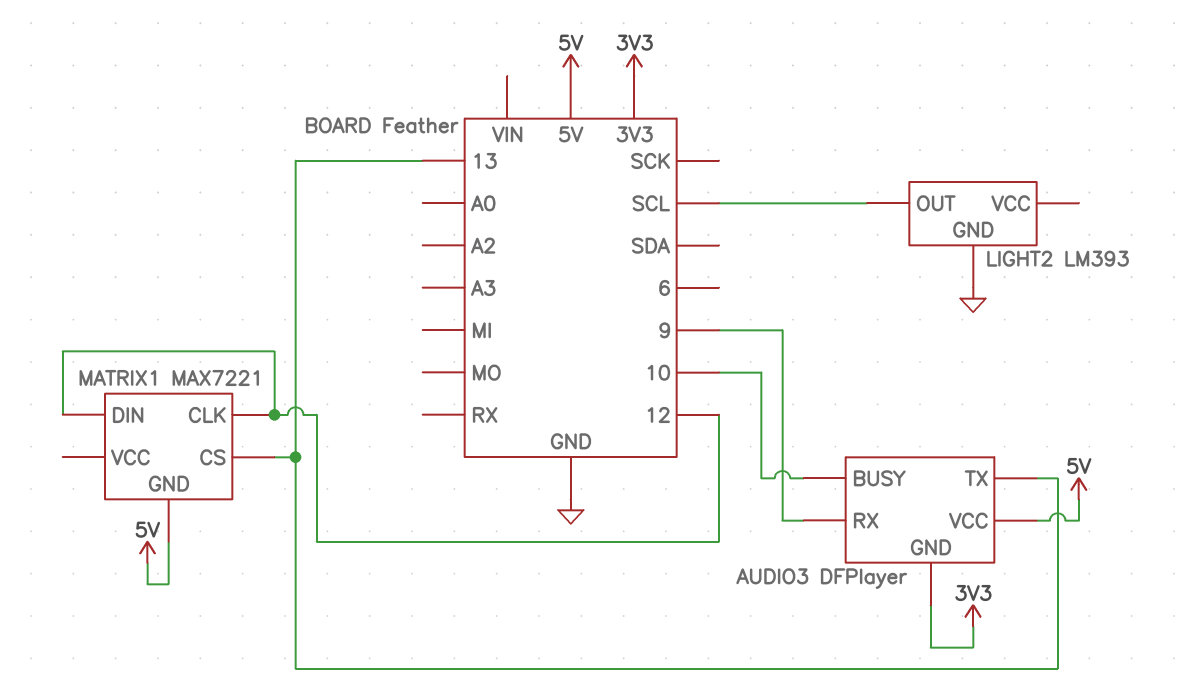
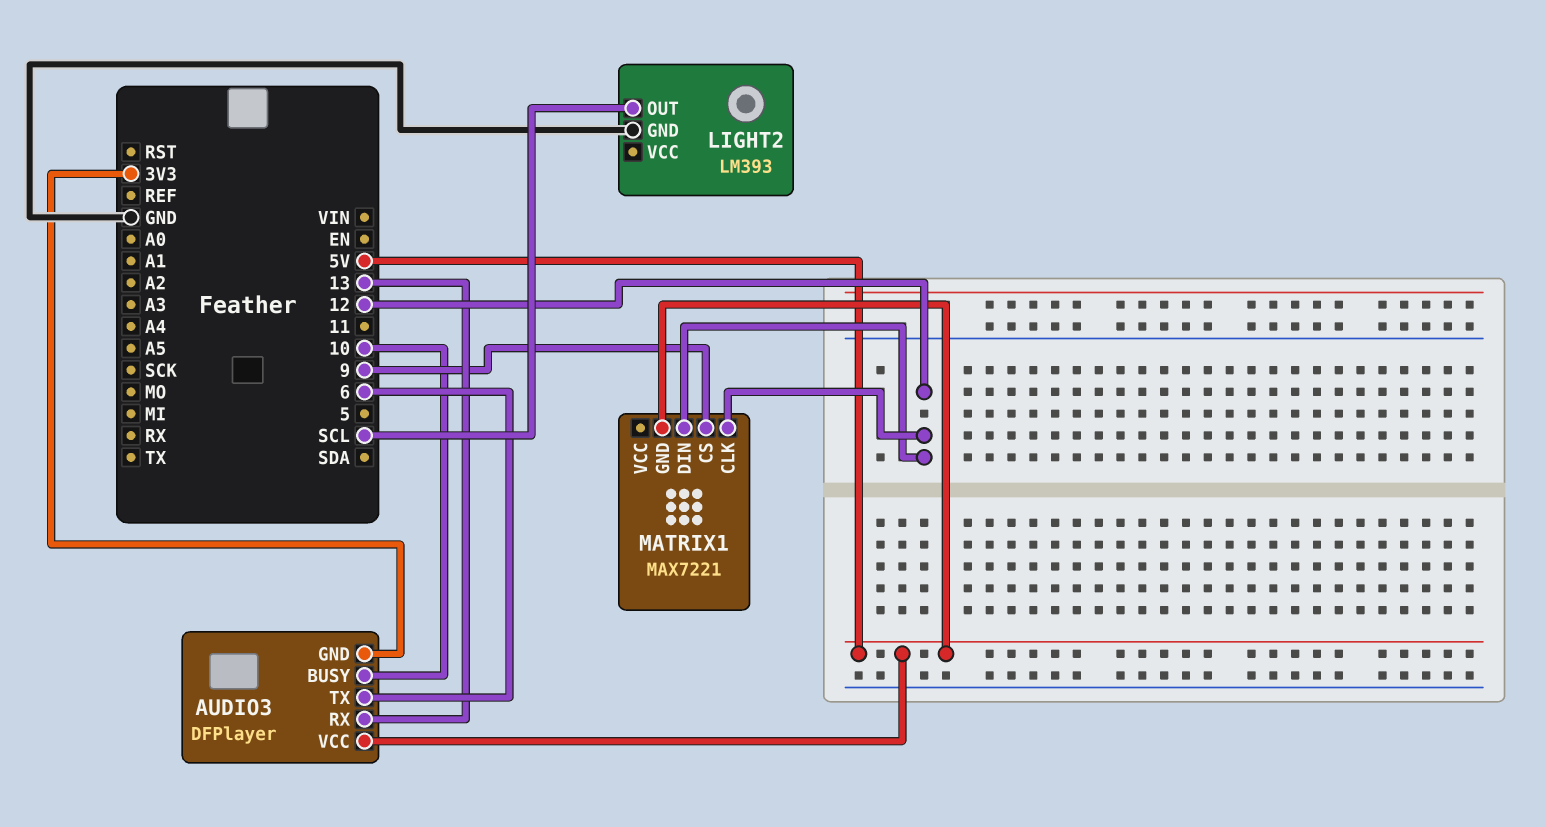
AUDIO3 pin RX: 9 -> 13
AUDIO3 pin TX: 13 -> 6
MATRIX1 pin CS: 13 -> 9

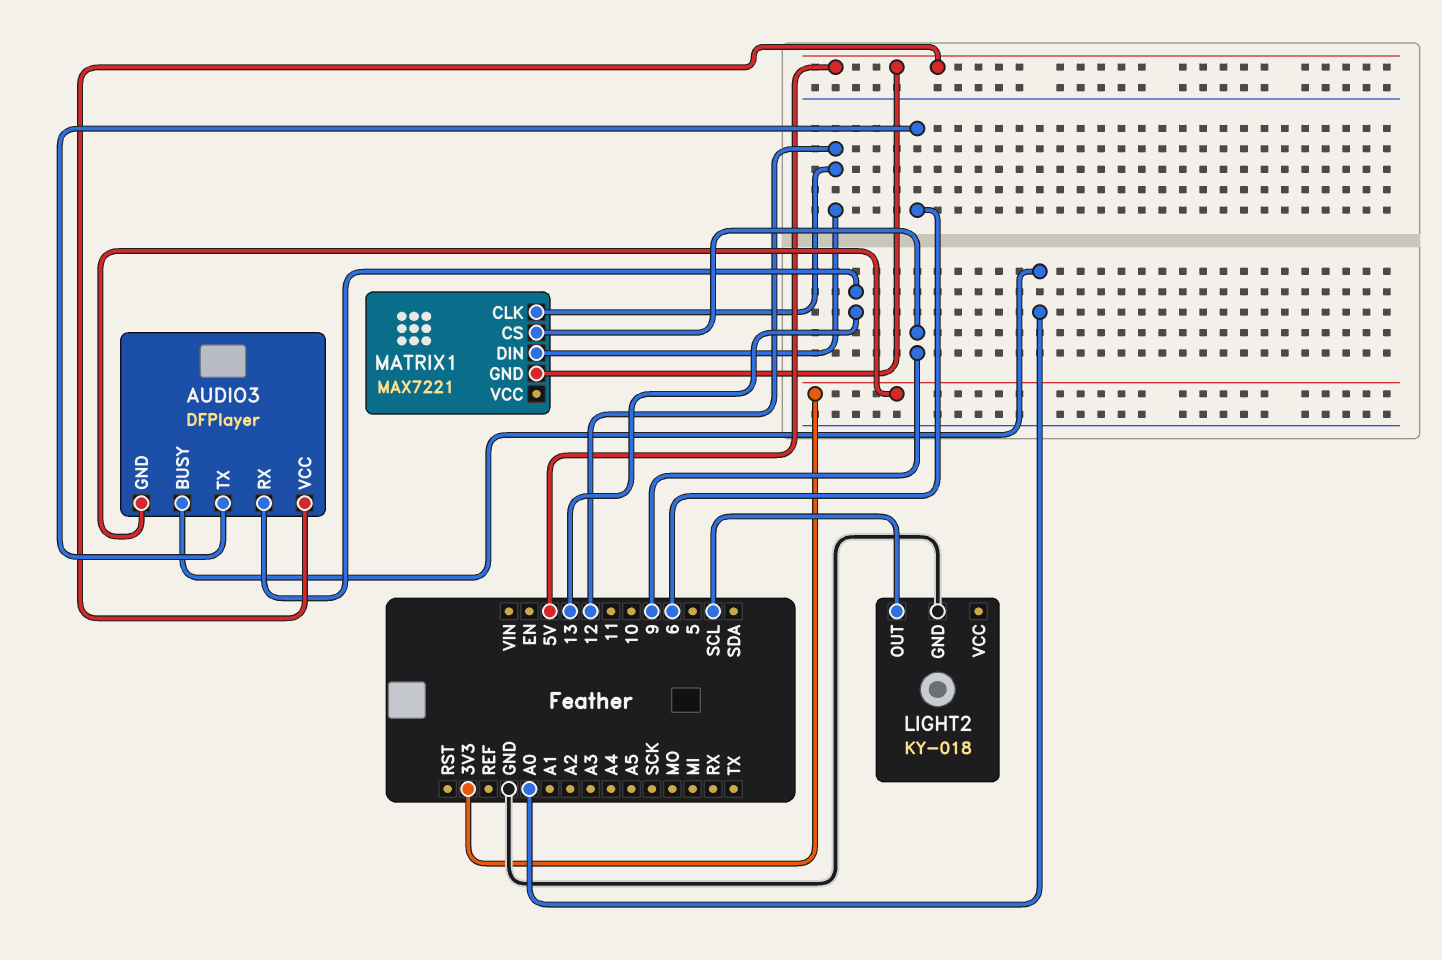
AUDIO3 pin BUSY: 10 -> A0
LIGHT2: LM393 -> KY-018

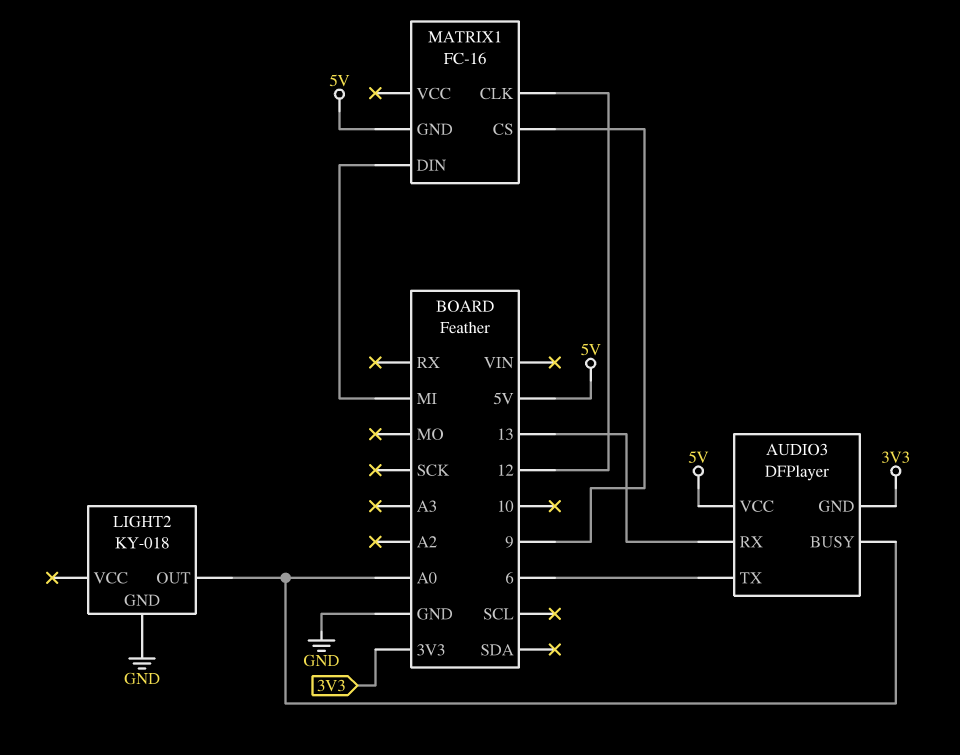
LIGHT2 pin OUT: SCL -> A0
MATRIX1: MAX7221 -> FC-16
MATRIX1 pin DIN: 12 -> MI

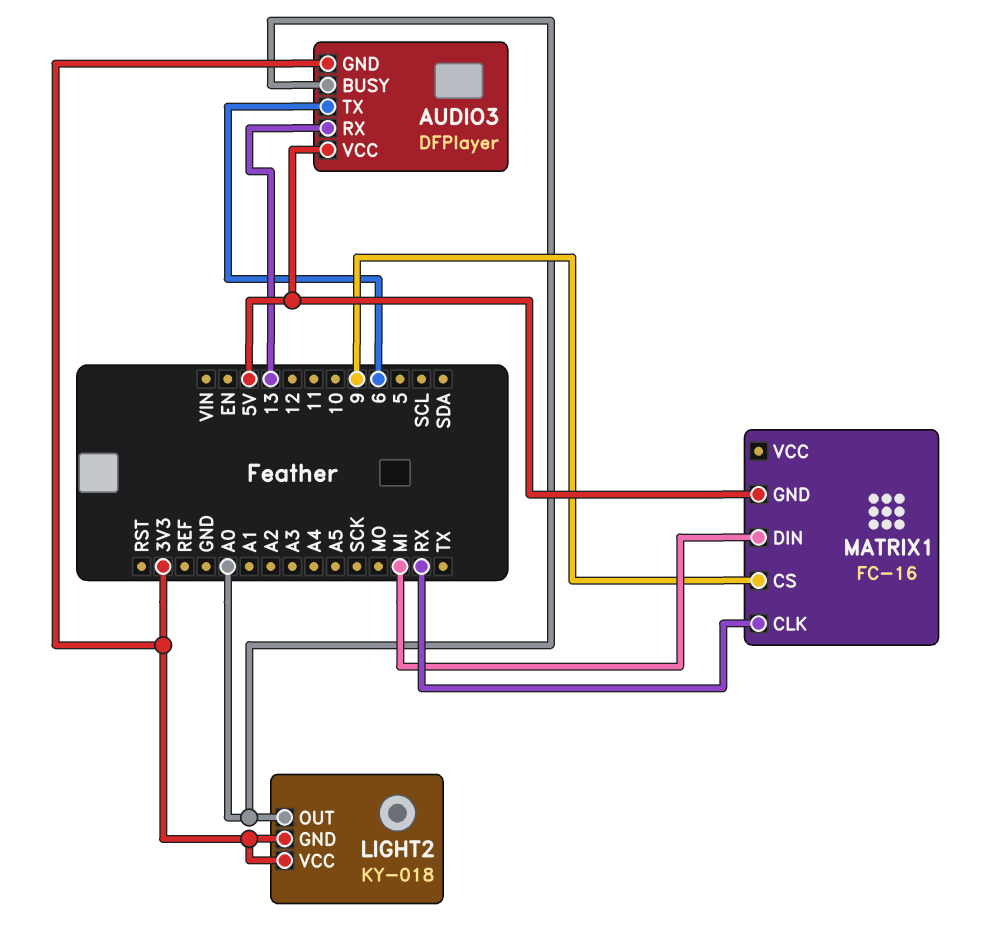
LIGHT2 pin GND: GND -> 3V3
LIGHT2 pin VCC: none -> 3V3
MATRIX1 pin CLK: 12 -> RX

